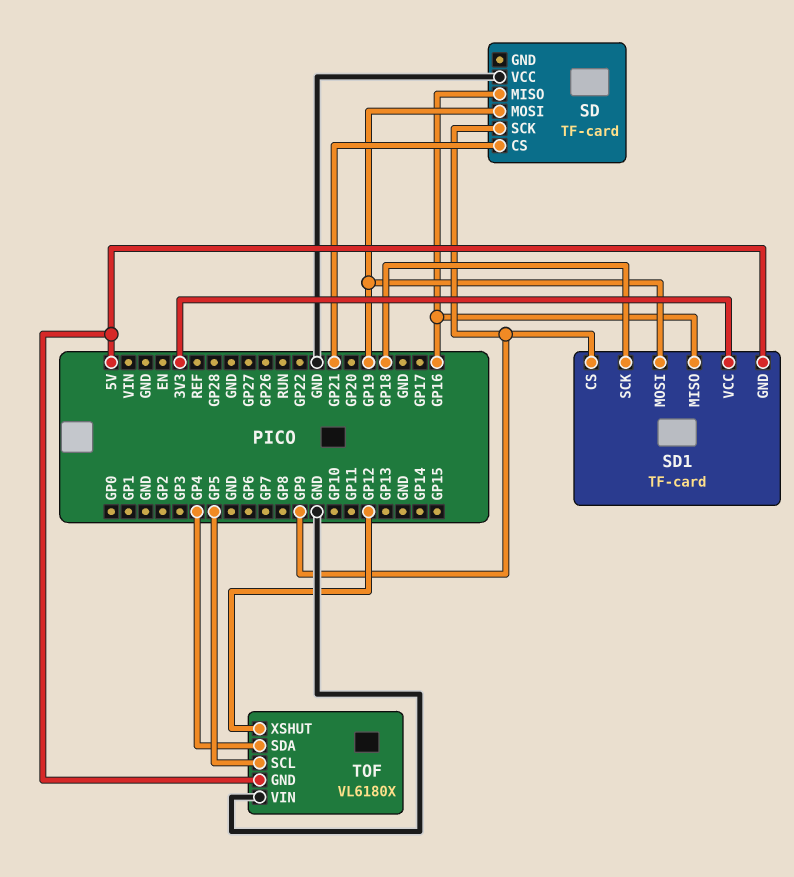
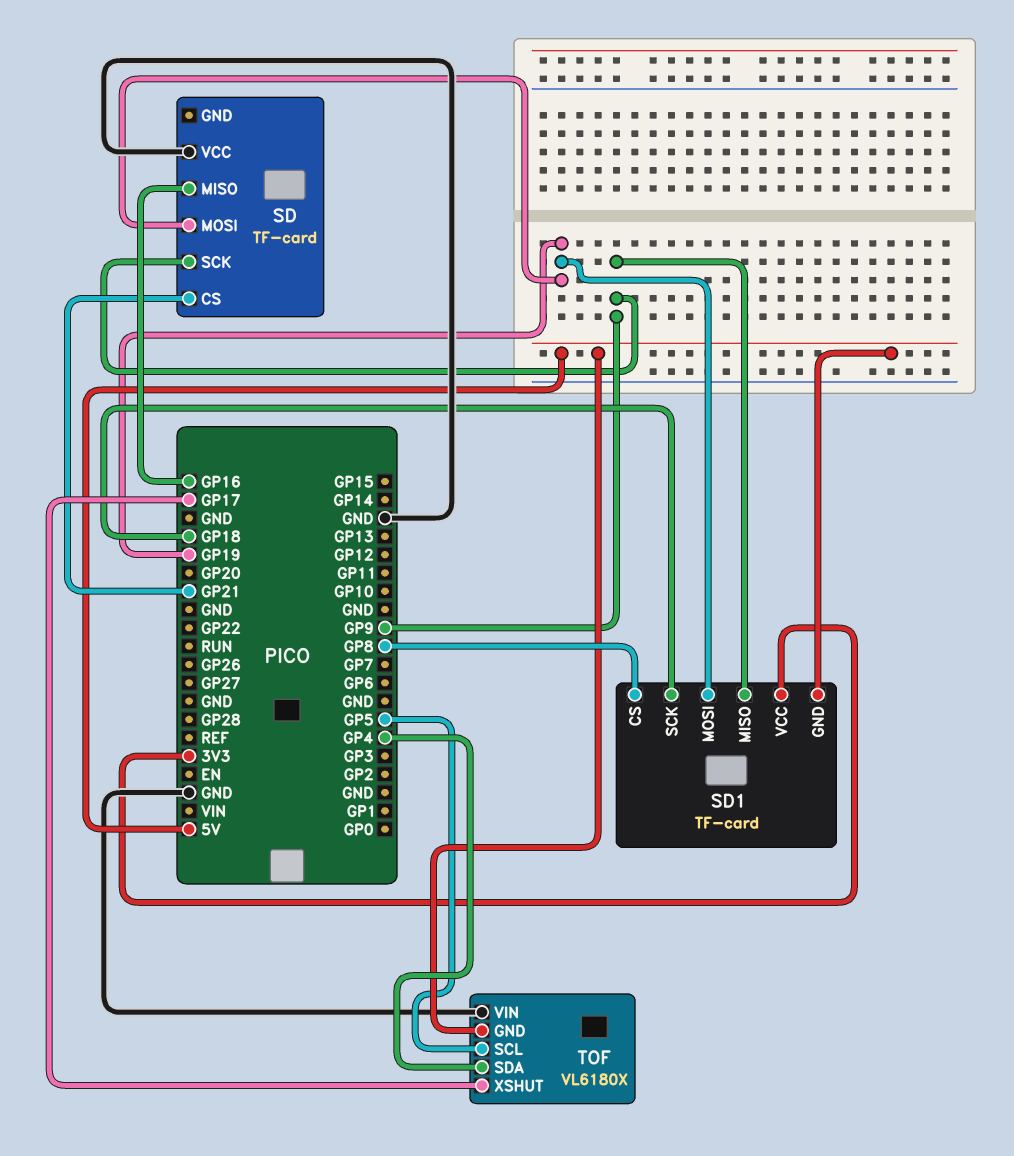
SD1 pin CS: GP9 -> GP8
SD1 pin MISO: GP16 -> GP9
TOF pin XSHUT: GP12 -> GP17

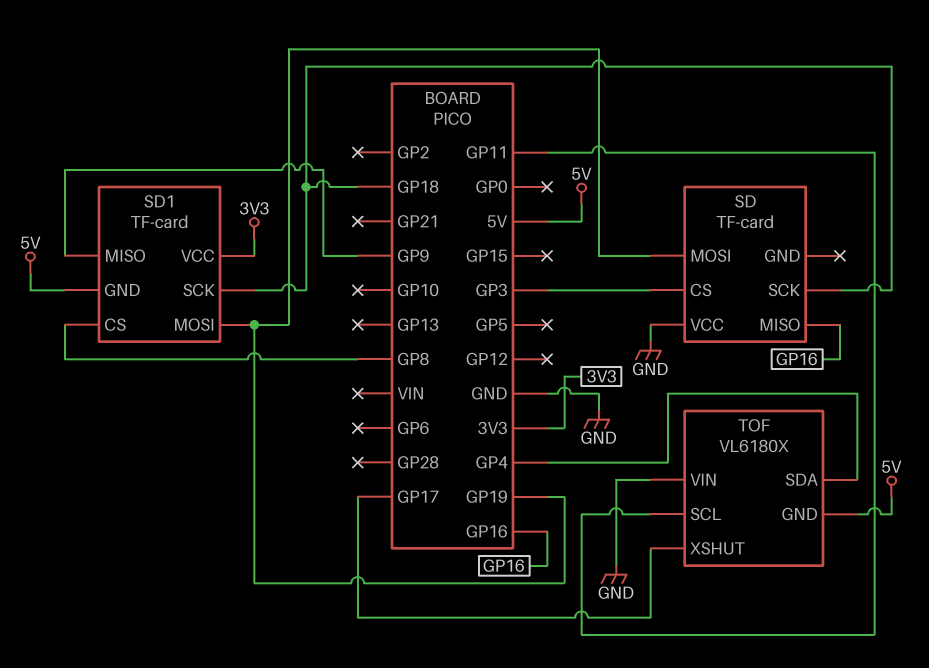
SD pin CS: GP21 -> GP3
SD pin SCK: GP9 -> GP18
TOF pin SCL: GP5 -> GP11

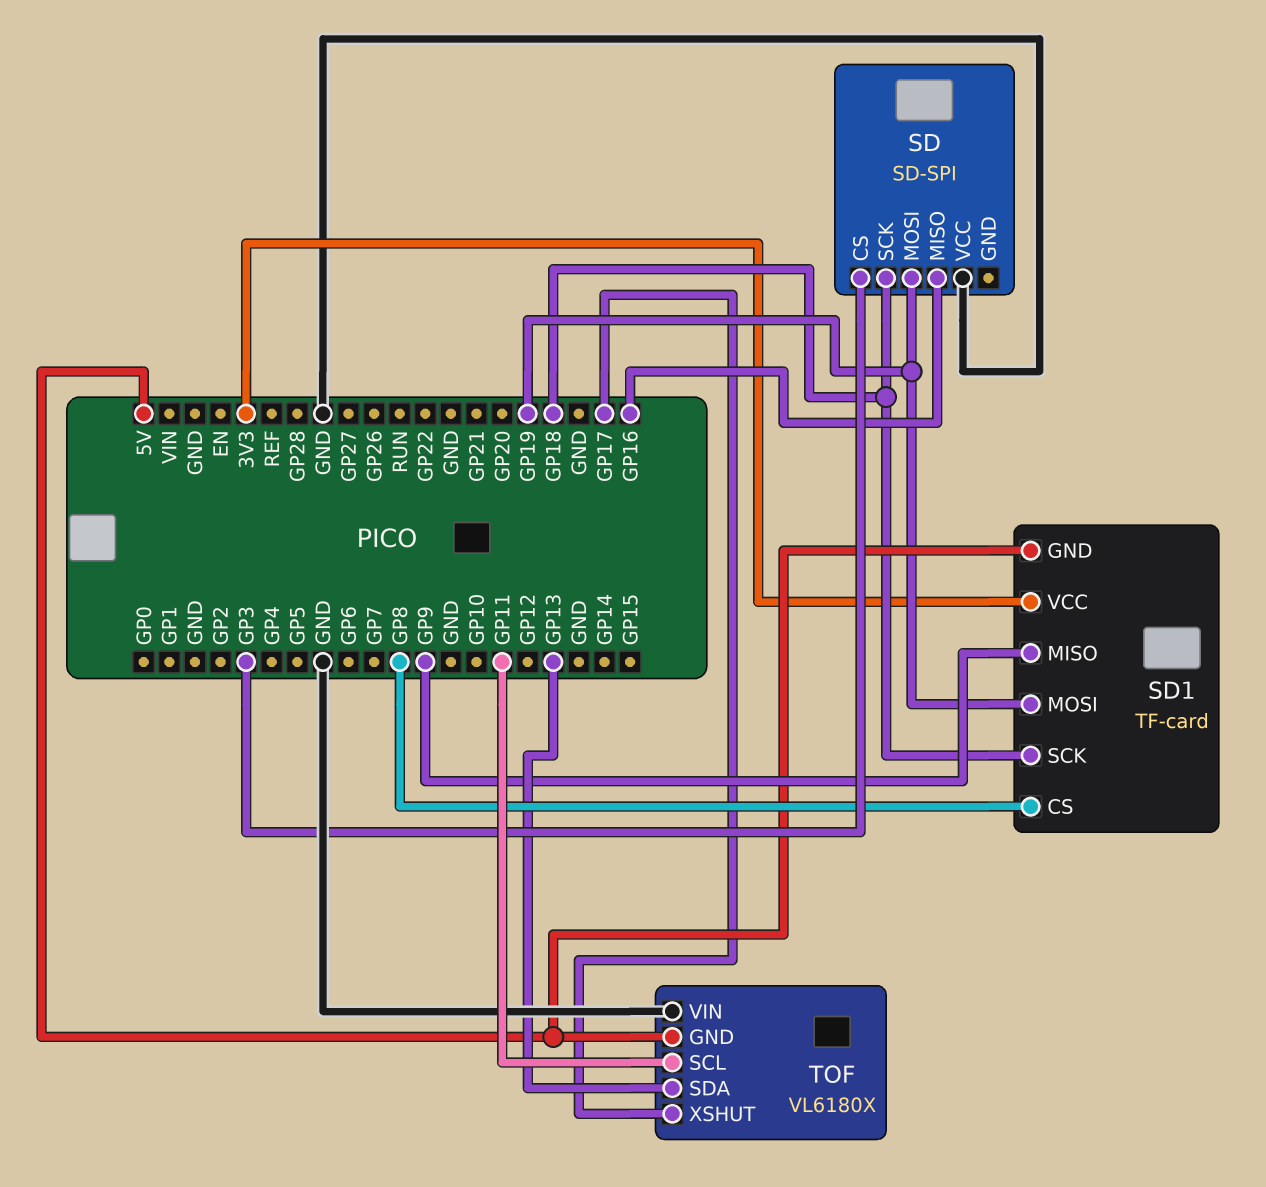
SD: TF-card -> SD-SPI
TOF pin SDA: GP4 -> GP13

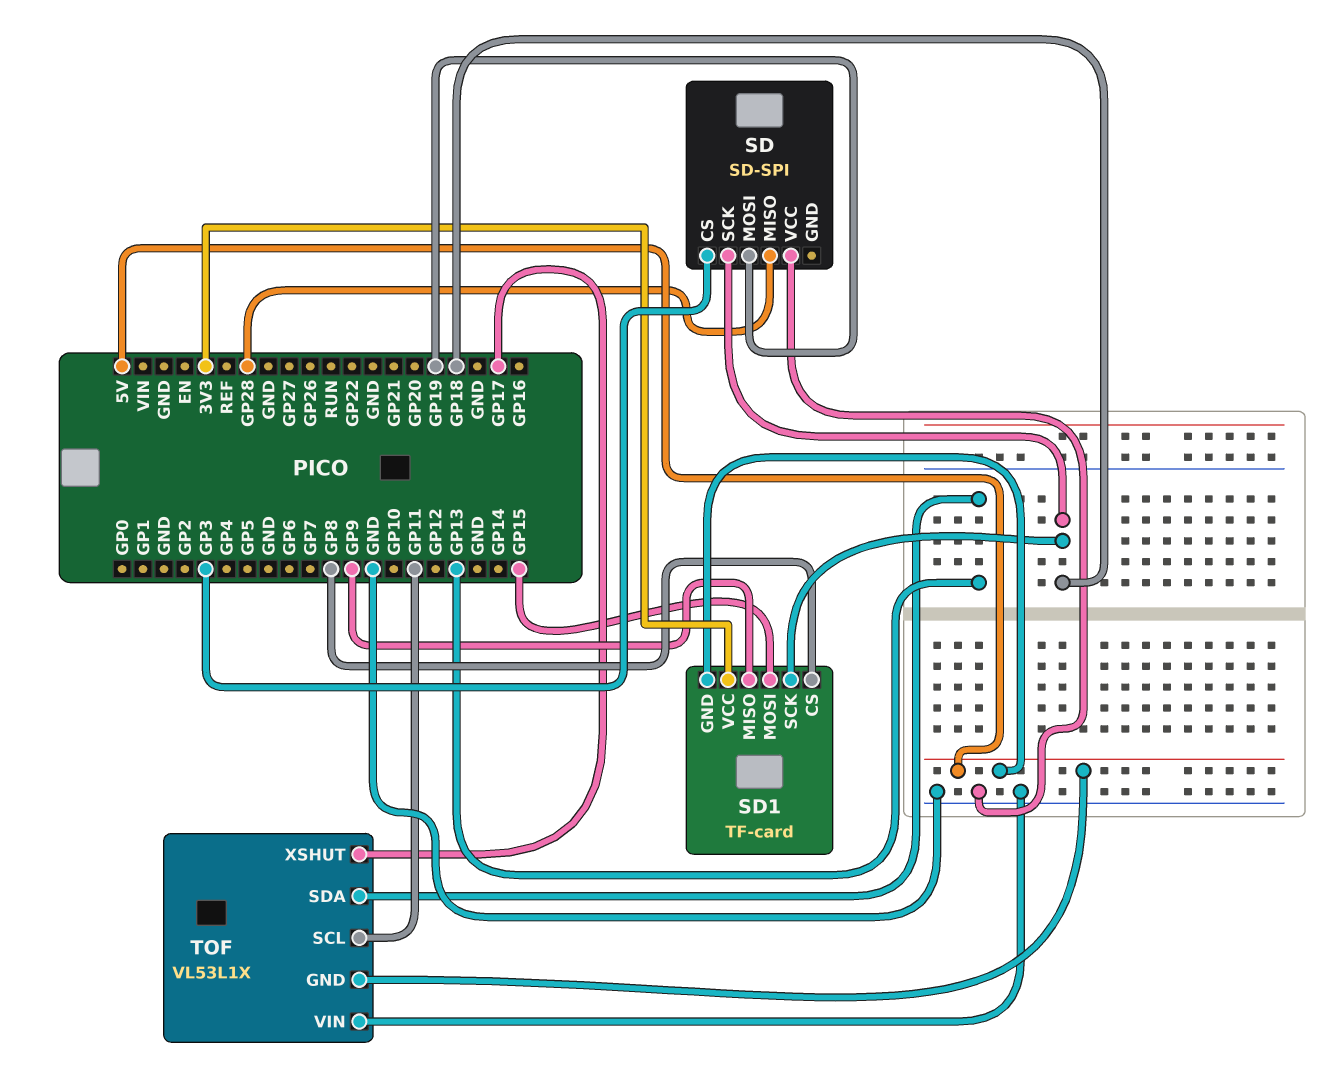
SD pin MISO: GP16 -> GP28
SD1 pin MOSI: GP19 -> GP15
TOF: VL6180X -> VL53L1X

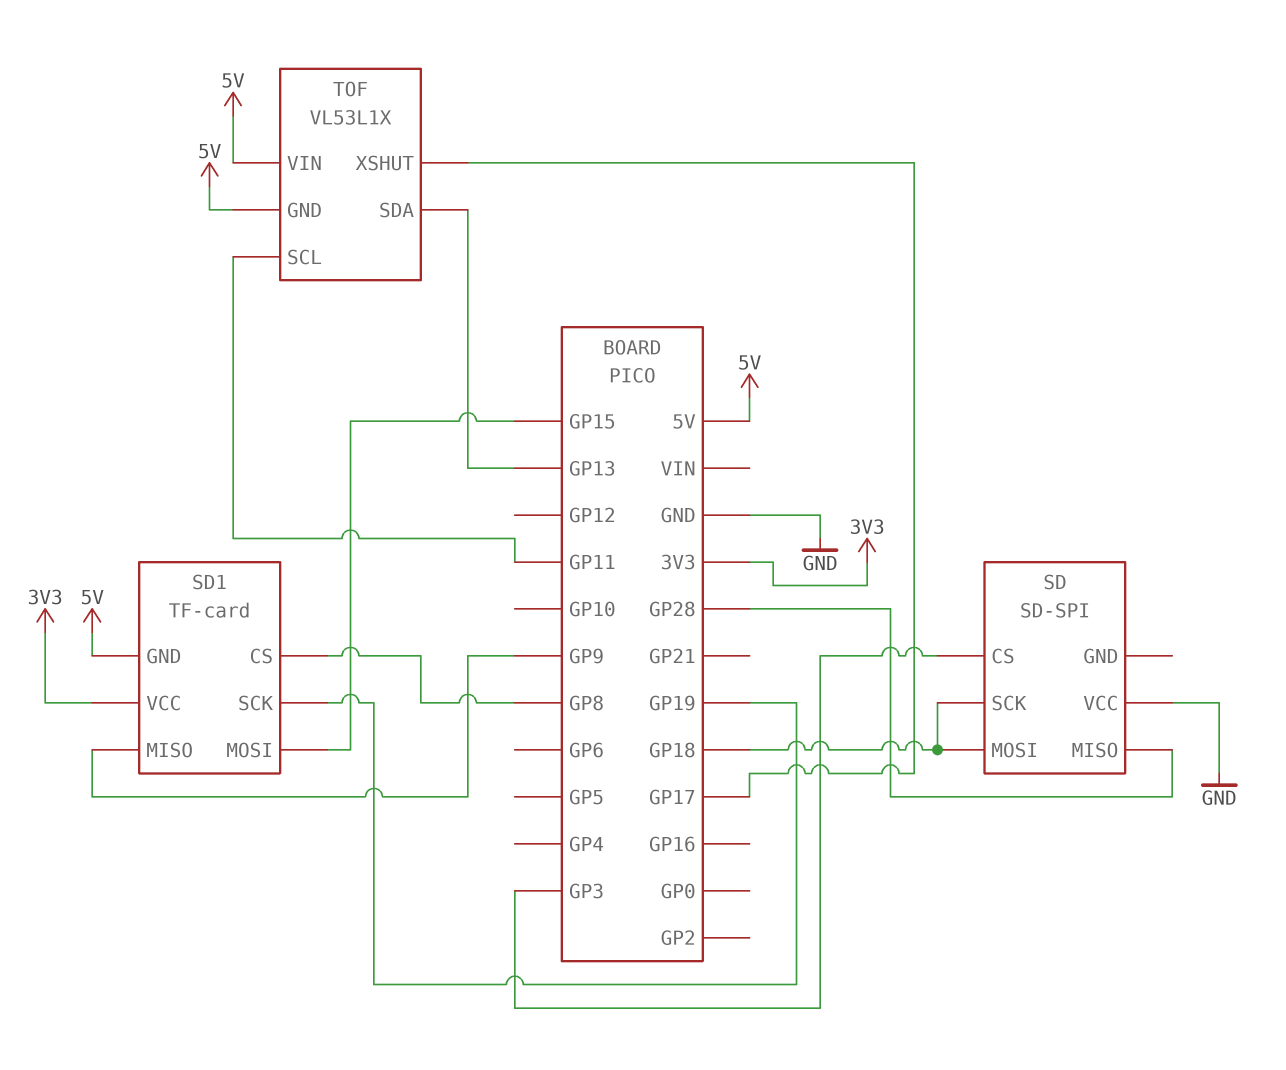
SD pin MOSI: GP19 -> GP18
SD1 pin SCK: GP18 -> GP19
TOF pin VIN: GND -> 5V

